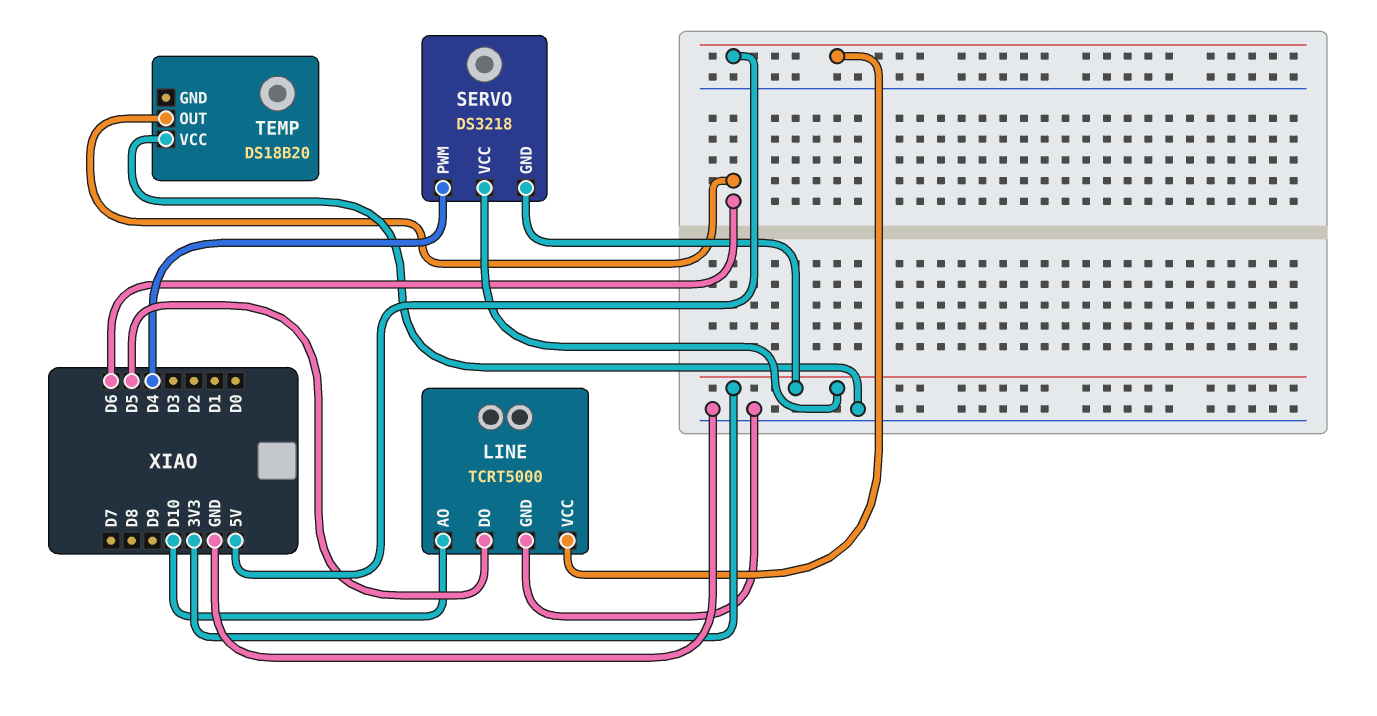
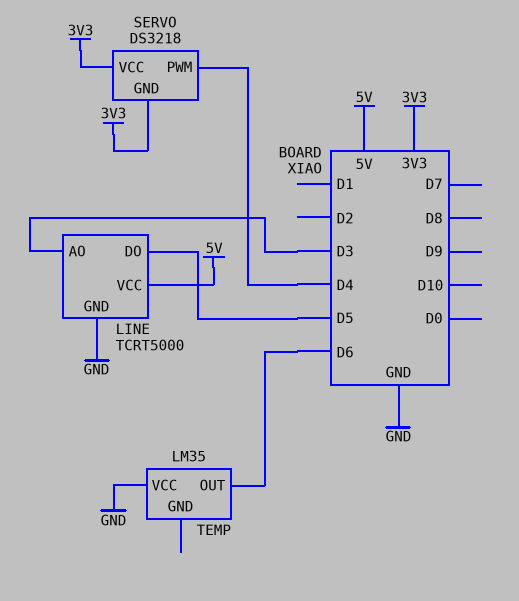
LINE pin AO: D10 -> D3
TEMP: DS18B20 -> LM35

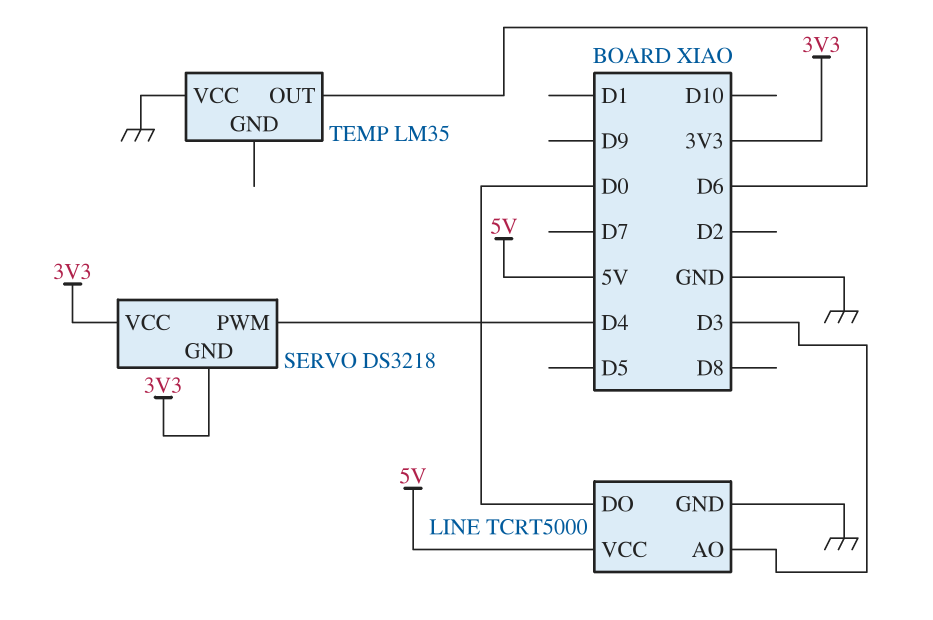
LINE pin DO: D5 -> D0

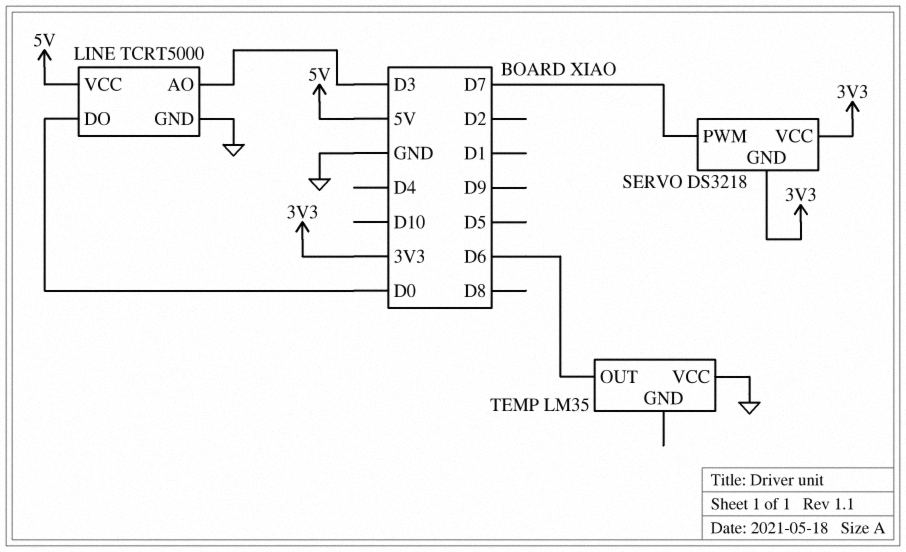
SERVO pin PWM: D4 -> D7

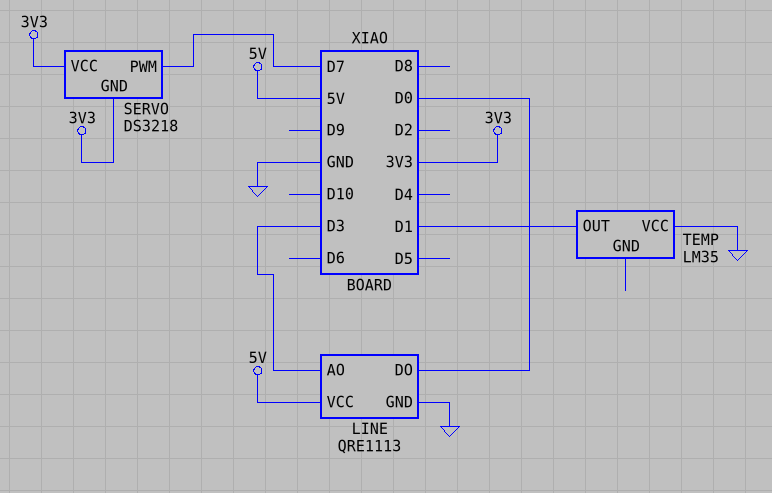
LINE: TCRT5000 -> QRE1113
TEMP pin OUT: D6 -> D1

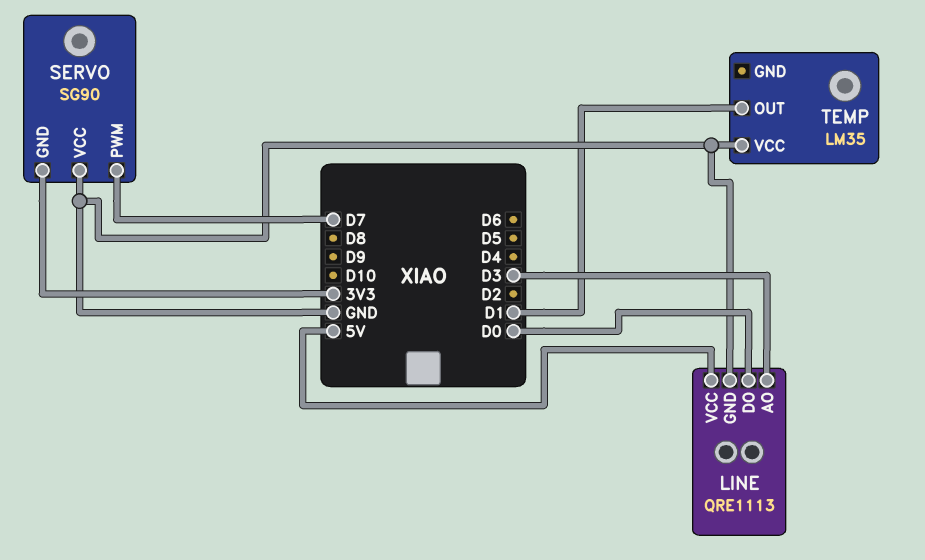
SERVO: DS3218 -> SG90
SERVO pin VCC: 3V3 -> GND

